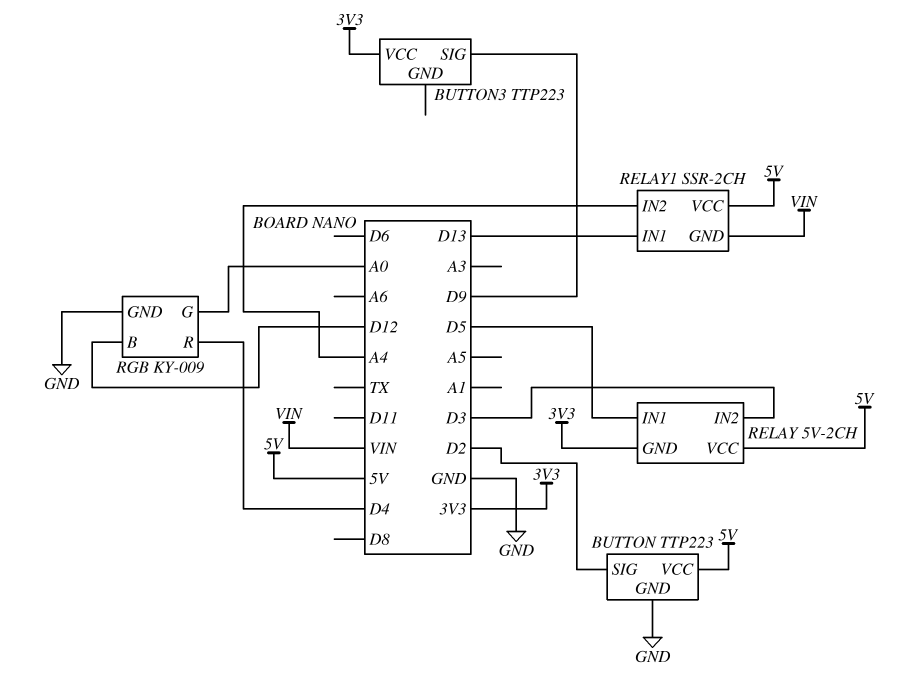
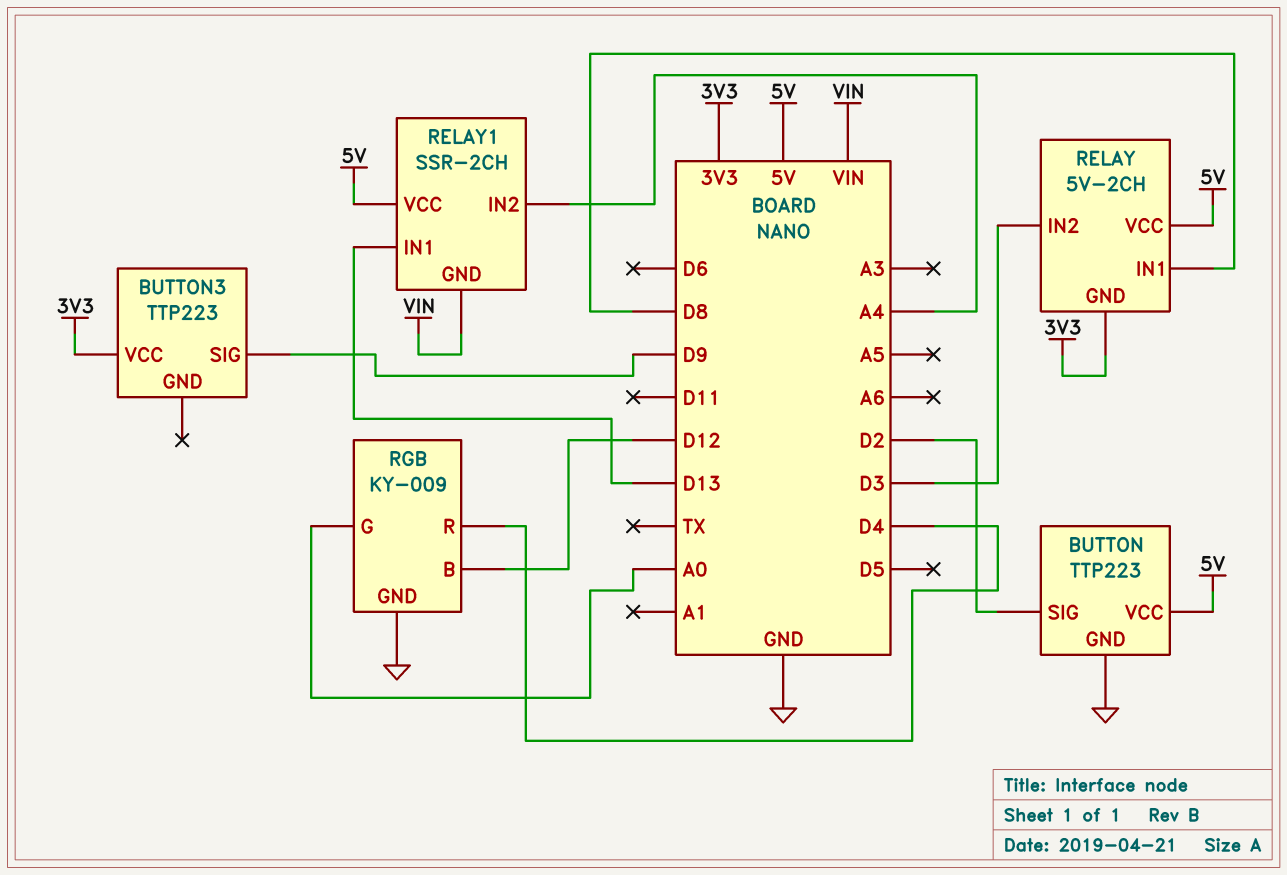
RELAY pin IN1: D5 -> D8

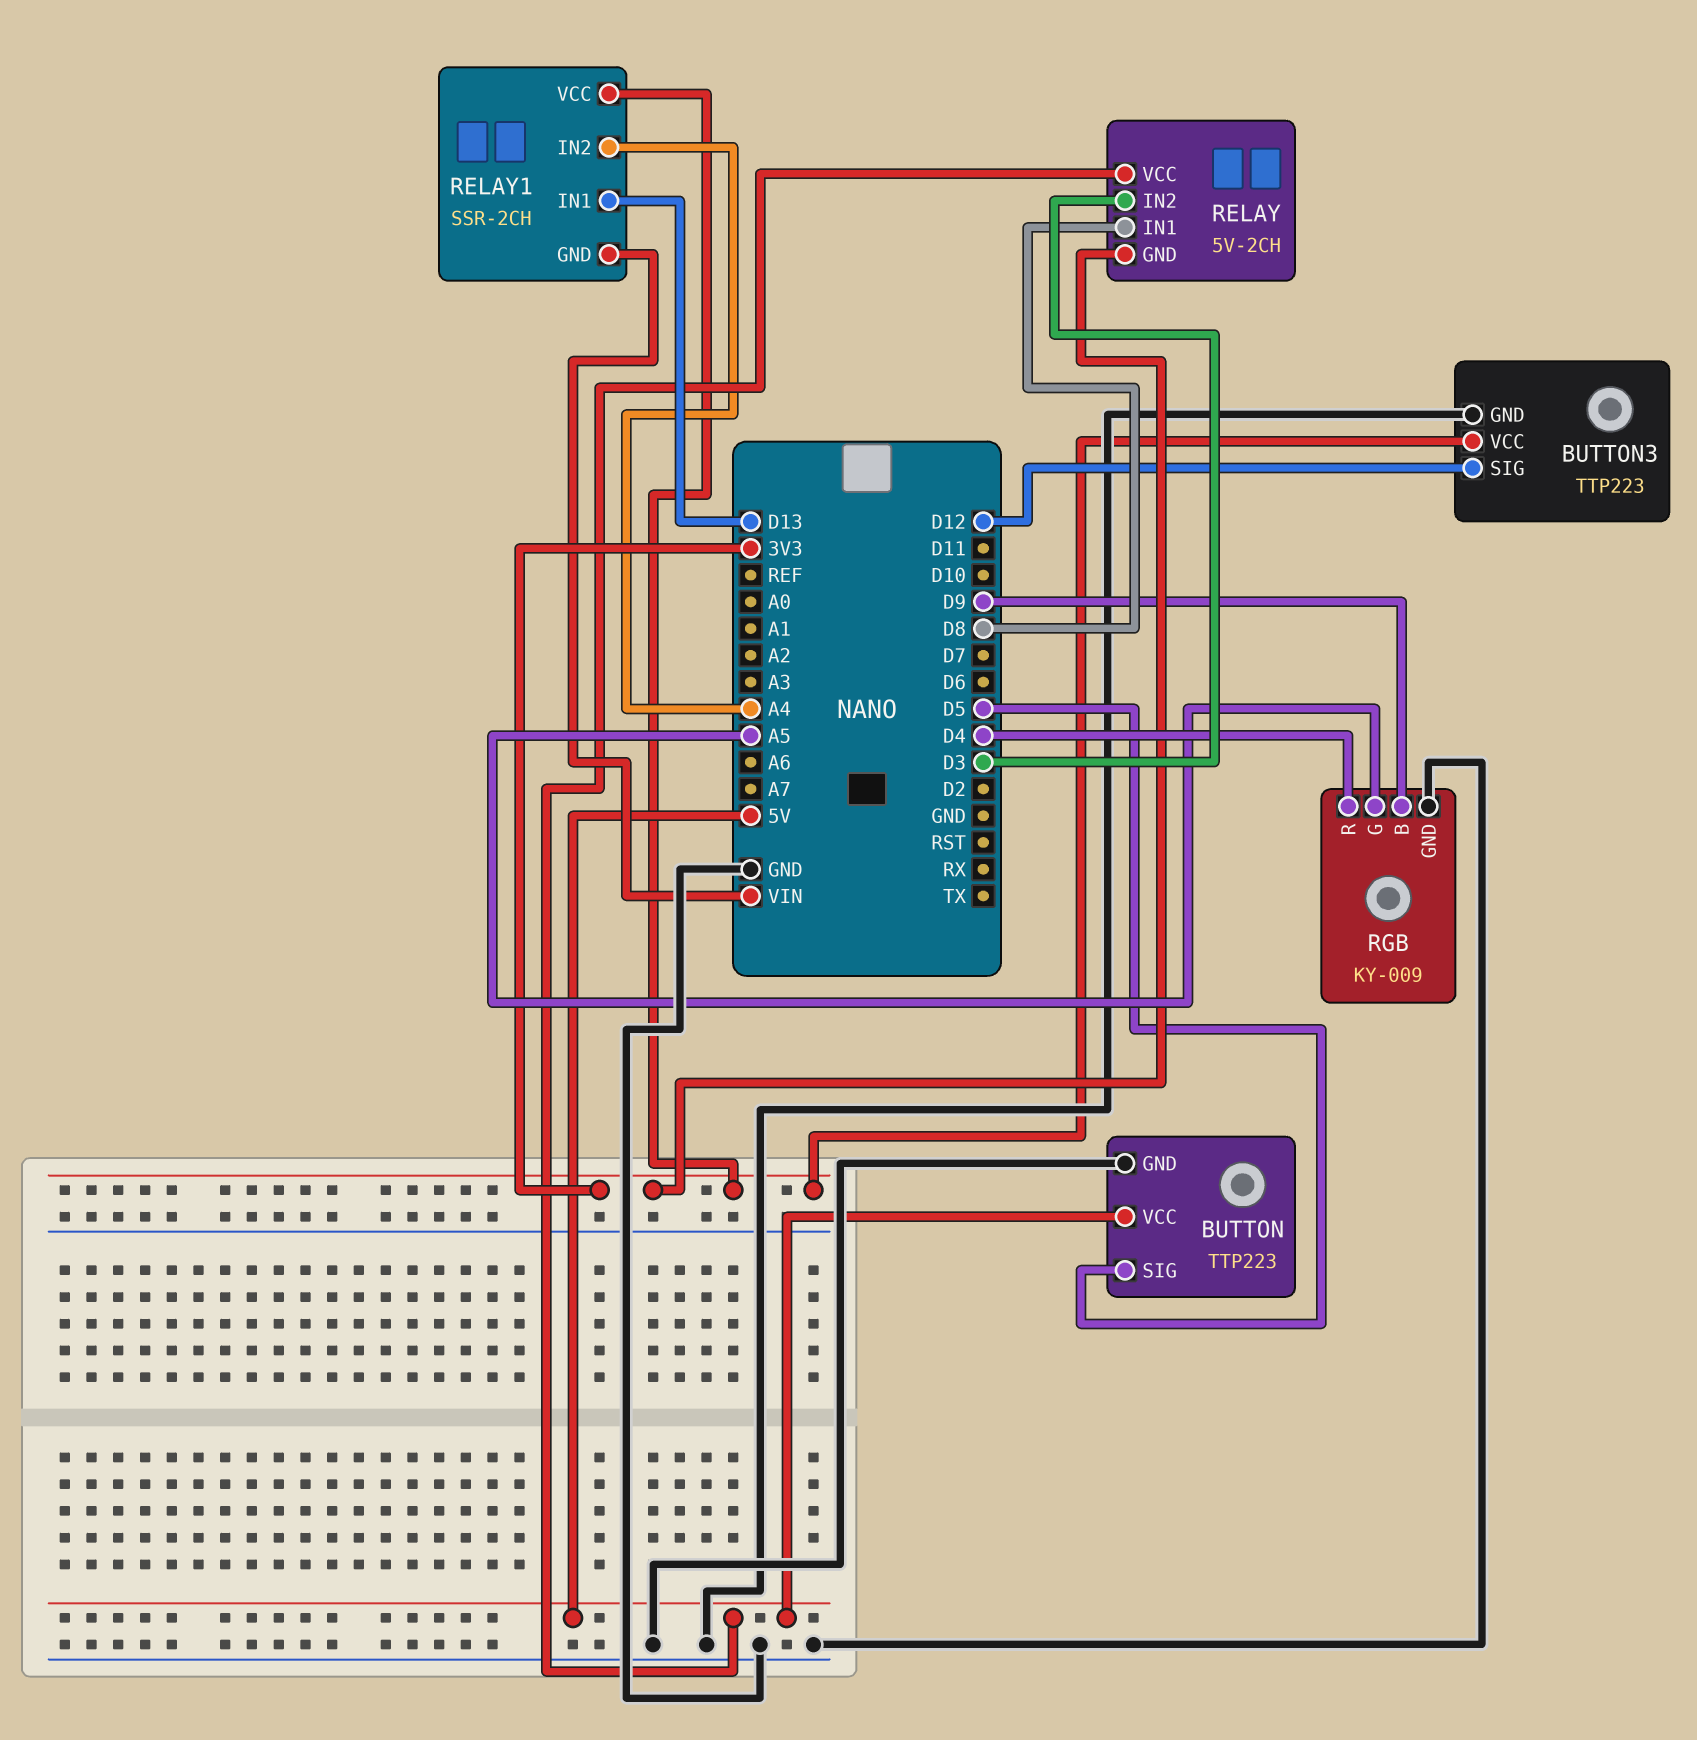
BUTTON pin SIG: D2 -> D5
BUTTON3 pin GND: none -> GND
BUTTON3 pin SIG: D9 -> D12
RELAY1 pin VCC: 5V -> 3V3
RGB pin B: D12 -> D9
RGB pin G: A0 -> A5

